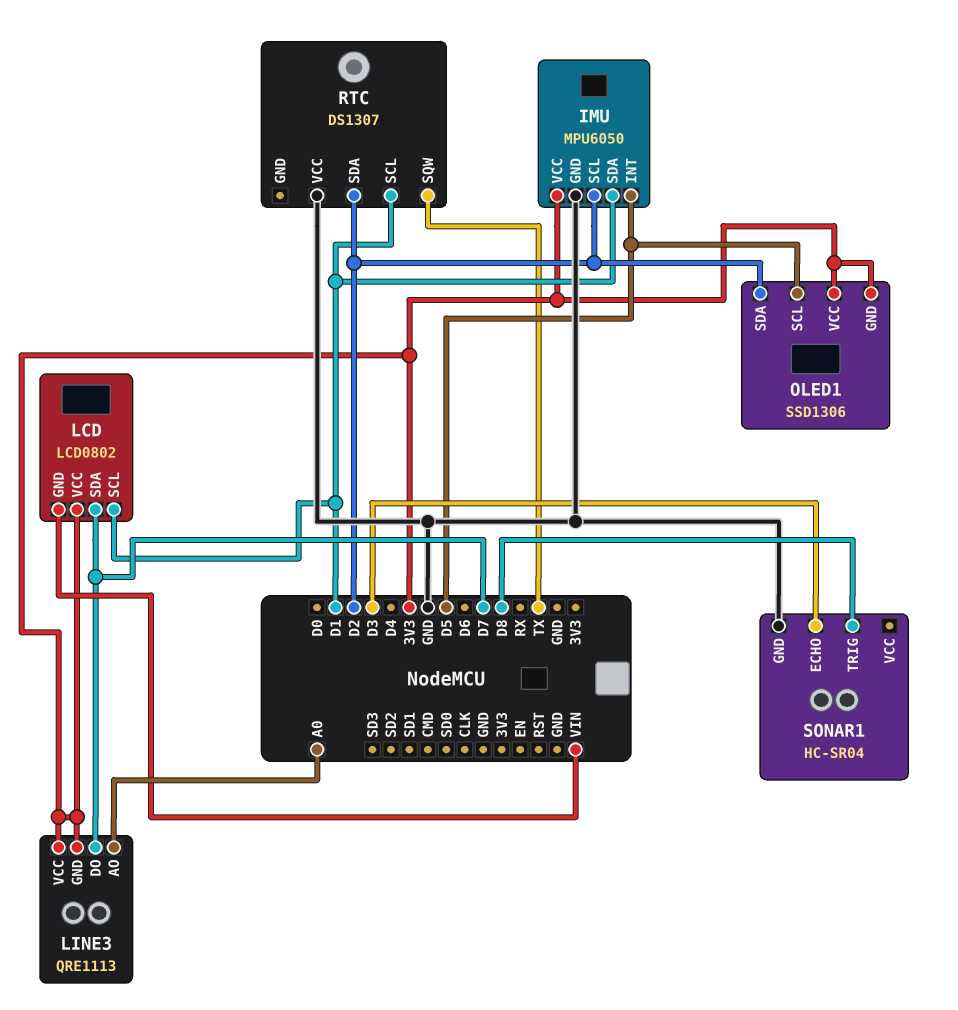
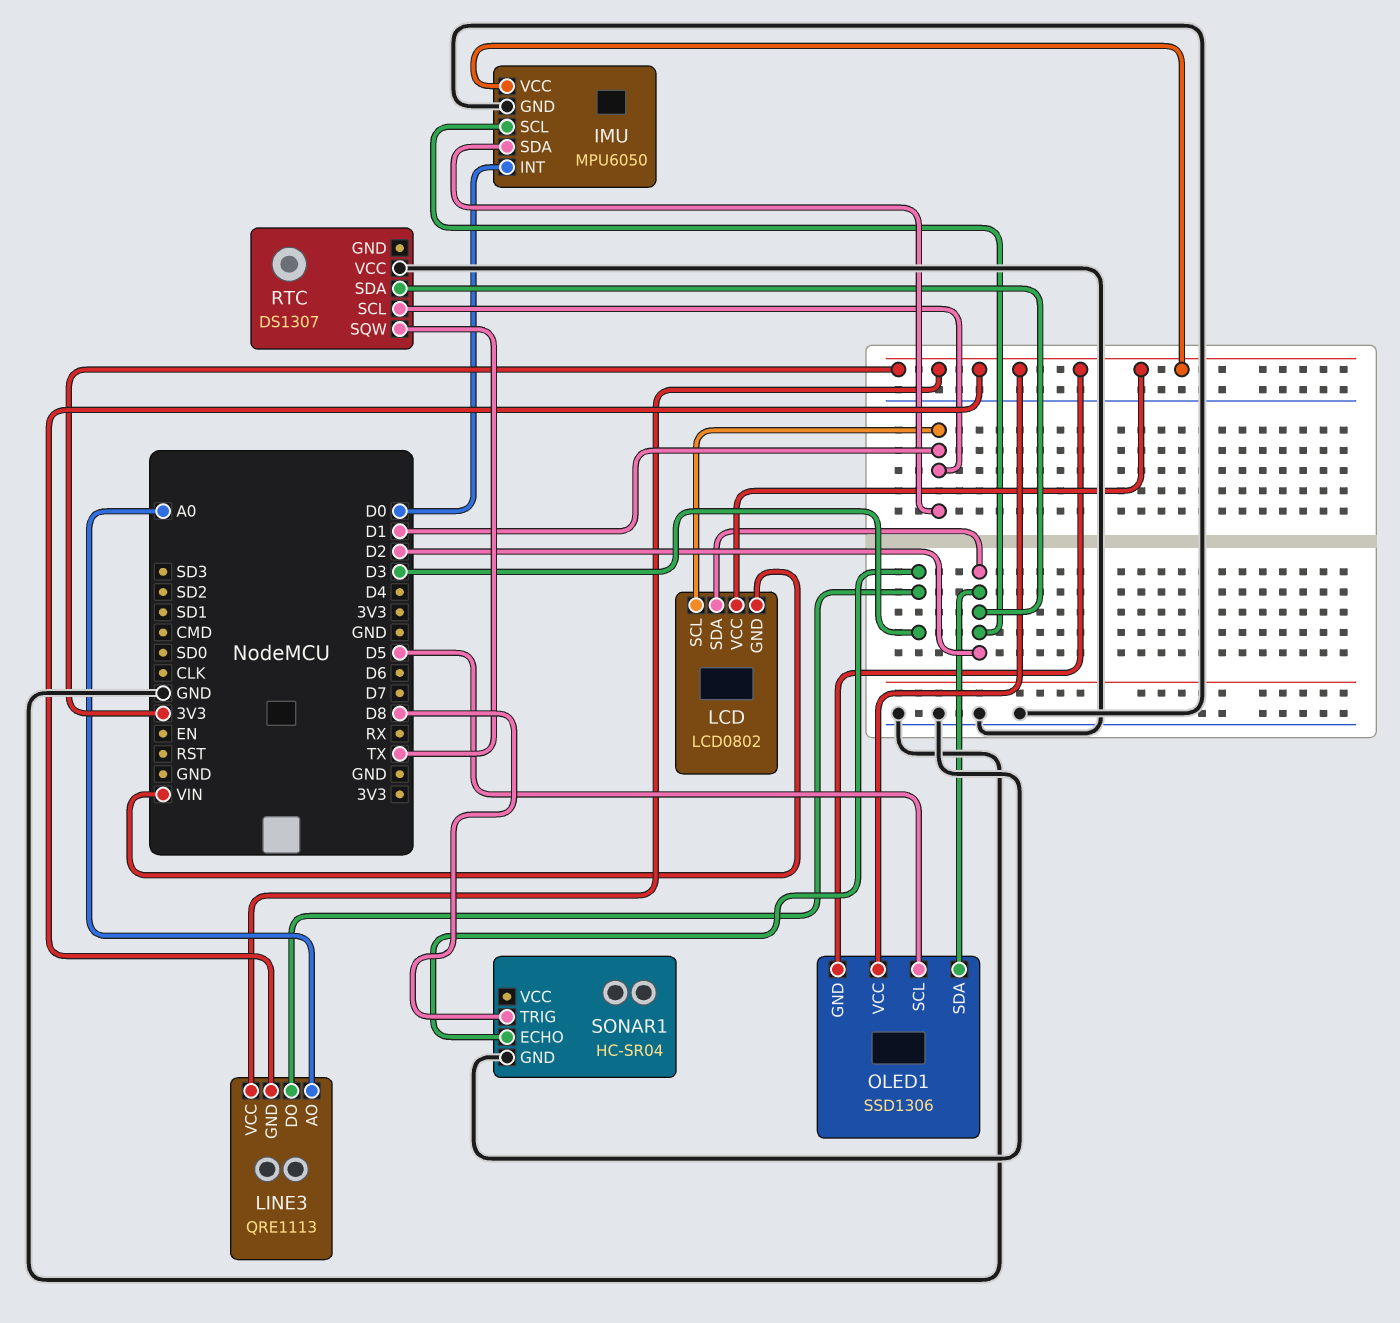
IMU pin INT: D5 -> D0
LCD pin SDA: D7 -> D2
LINE3 pin DO: D7 -> D3

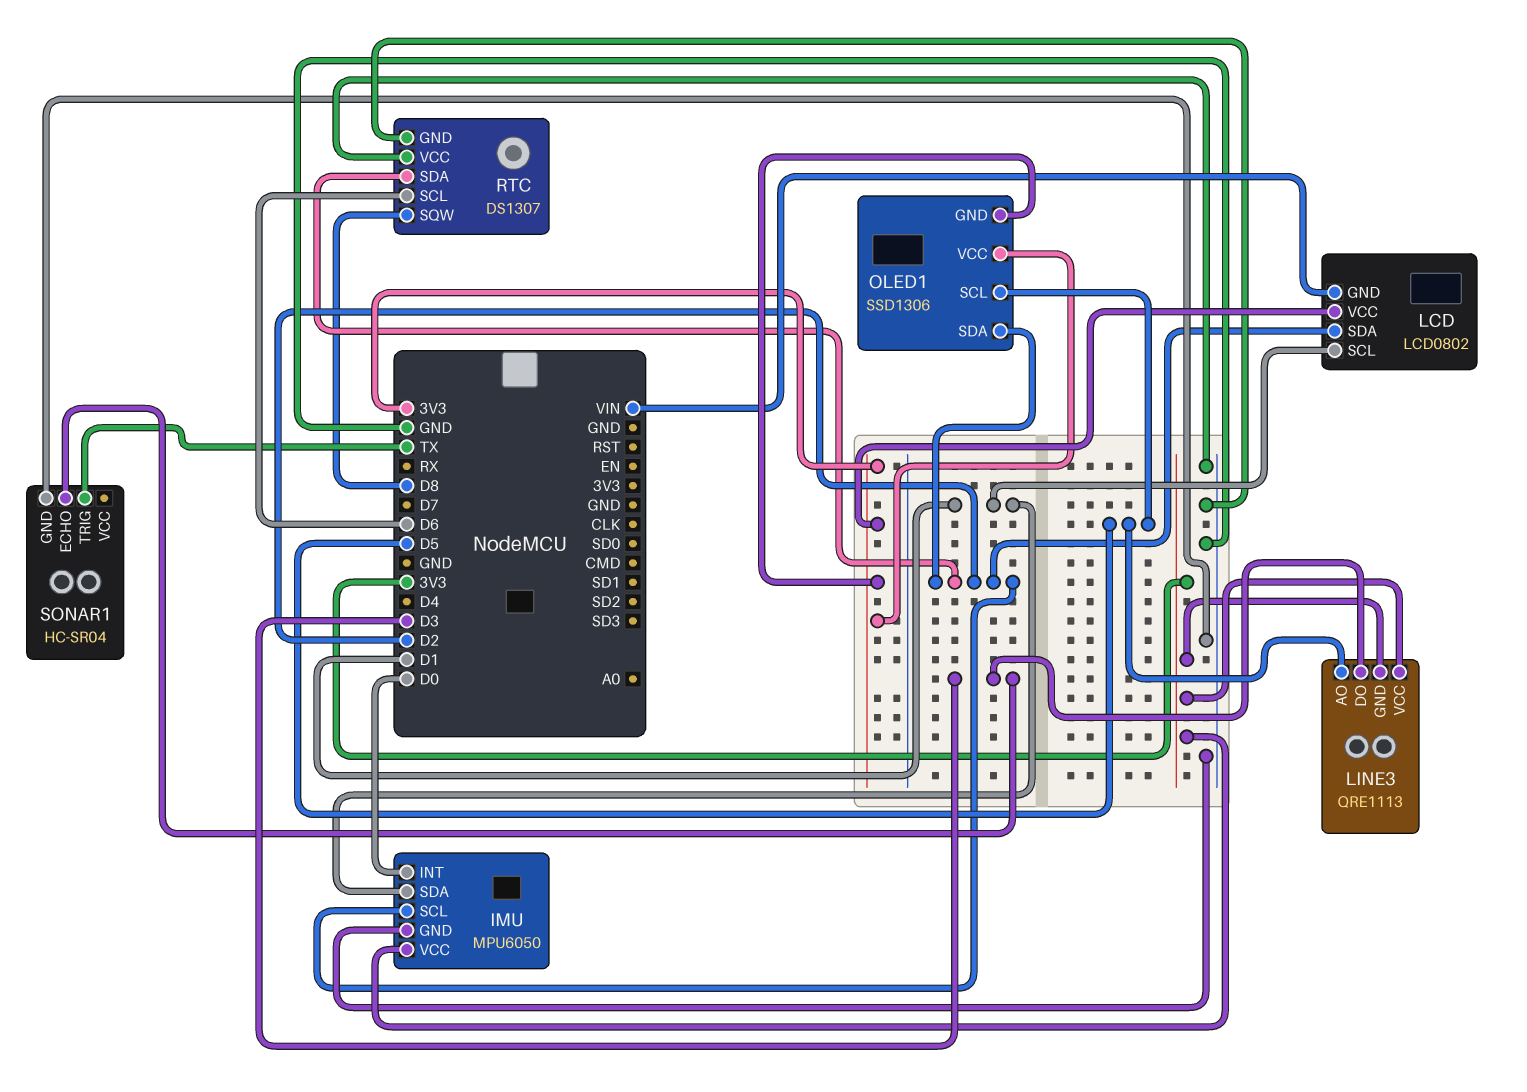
LINE3 pin AO: A0 -> D5
RTC pin GND: none -> GND
RTC pin SCL: D1 -> D6
RTC pin SQW: TX -> D8
SONAR1 pin TRIG: D8 -> TX

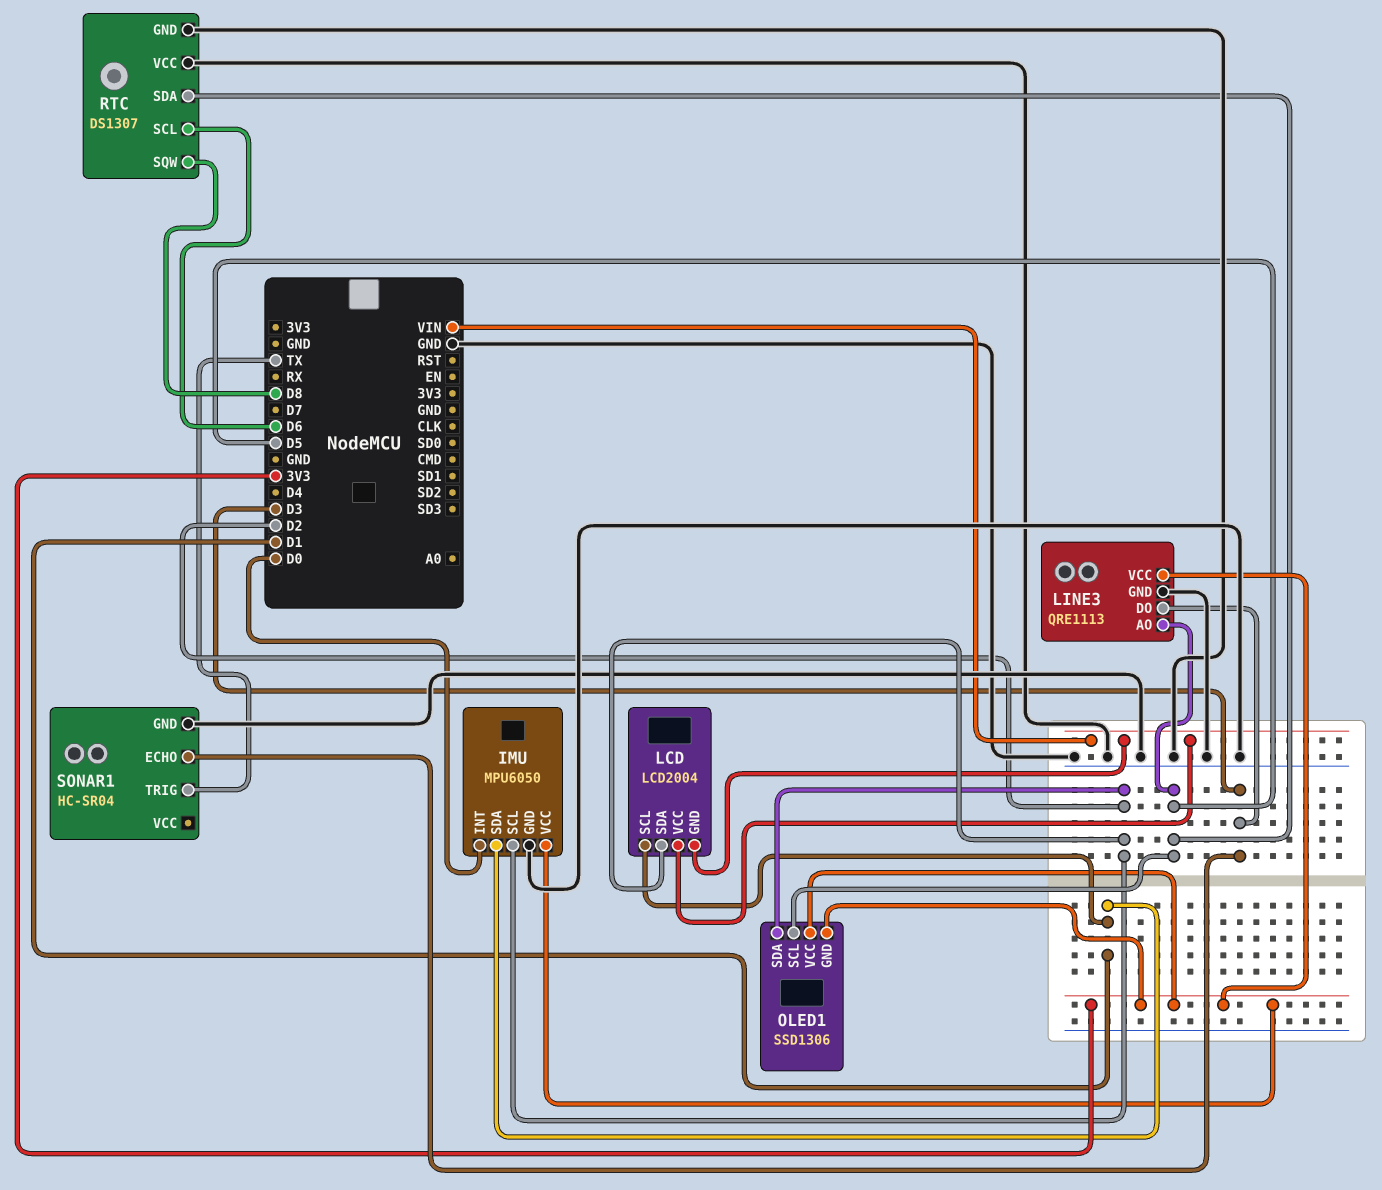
LCD: LCD0802 -> LCD2004
LCD pin VCC: 3V3 -> VIN
LINE3 pin GND: 3V3 -> GND
RTC pin SDA: D2 -> D5

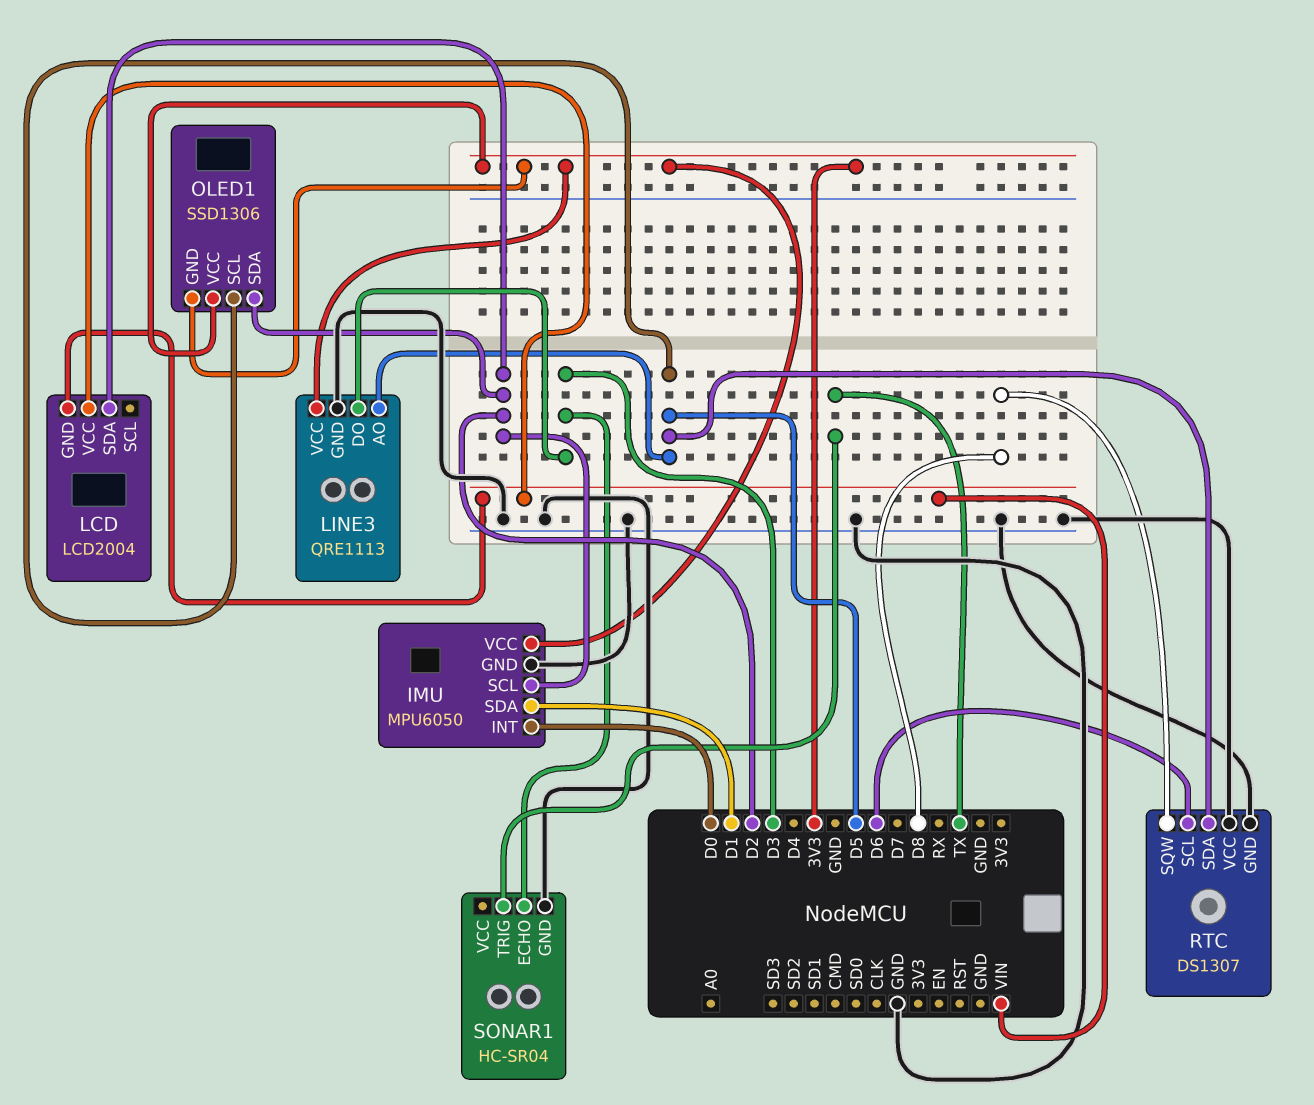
LCD pin SCL: D1 -> none

